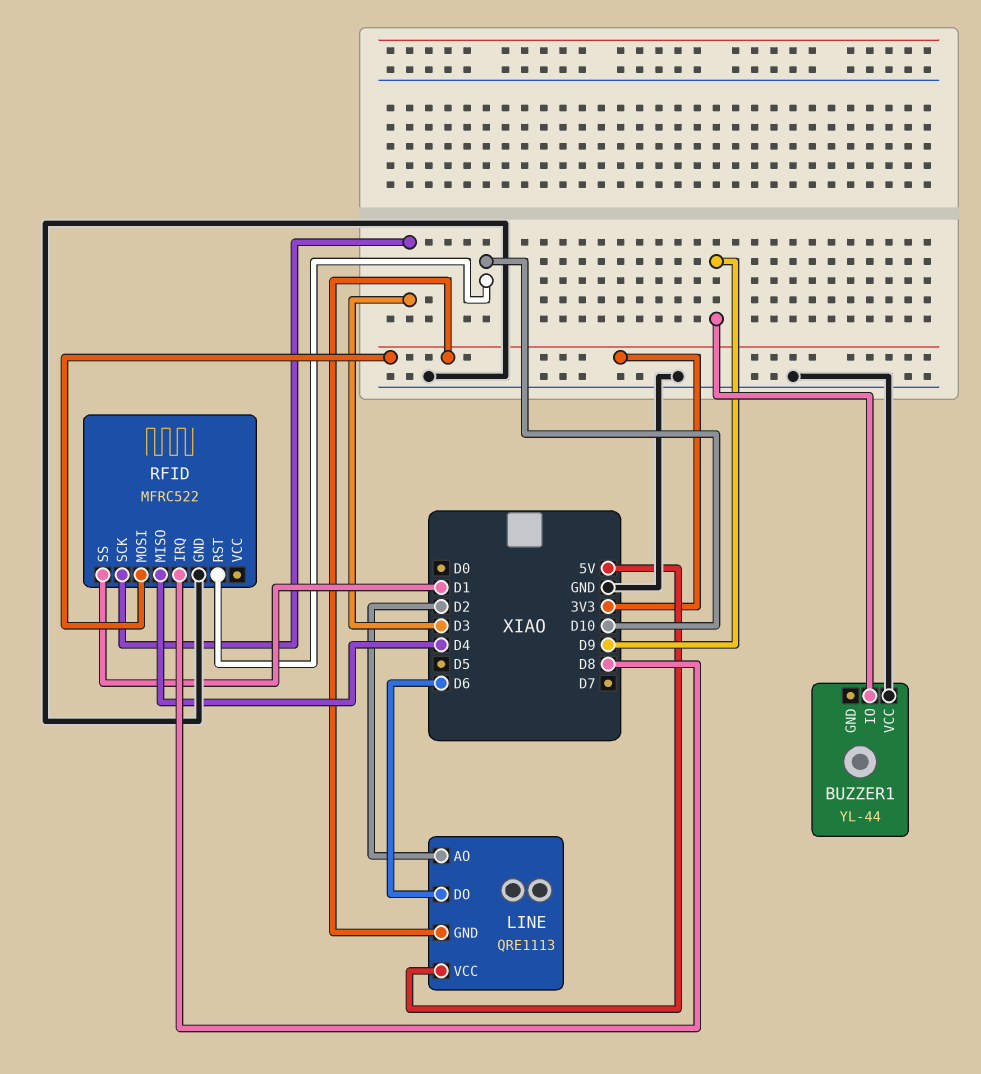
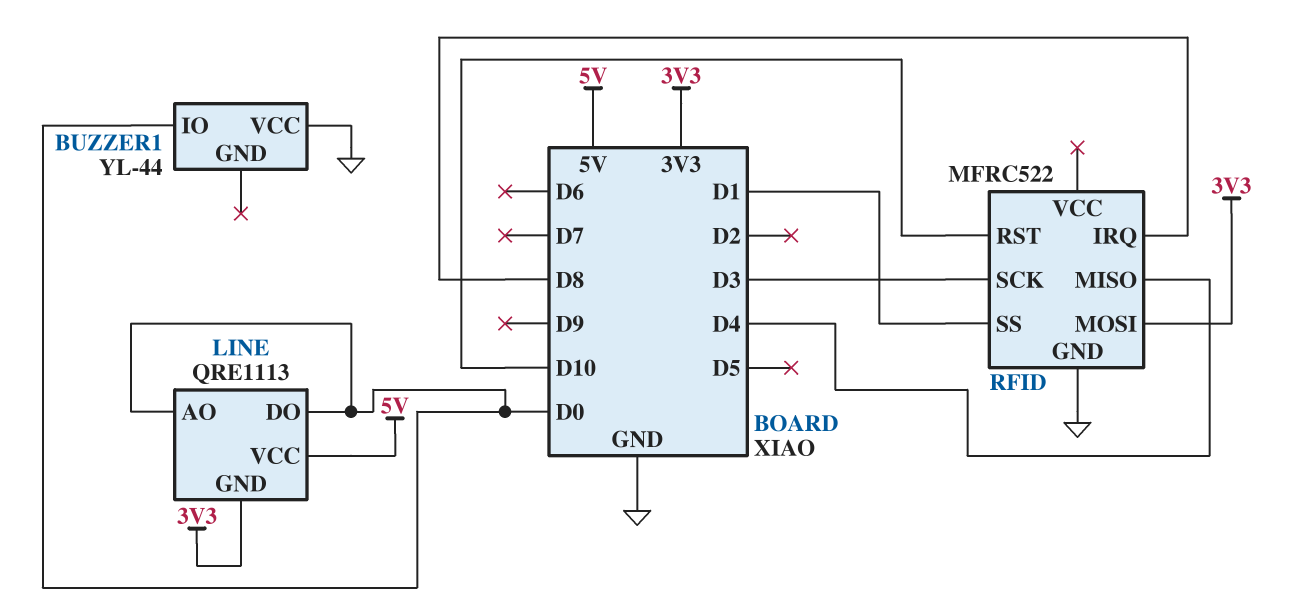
BUZZER1 pin IO: D9 -> D0
LINE pin AO: D2 -> D0
LINE pin DO: D6 -> D0

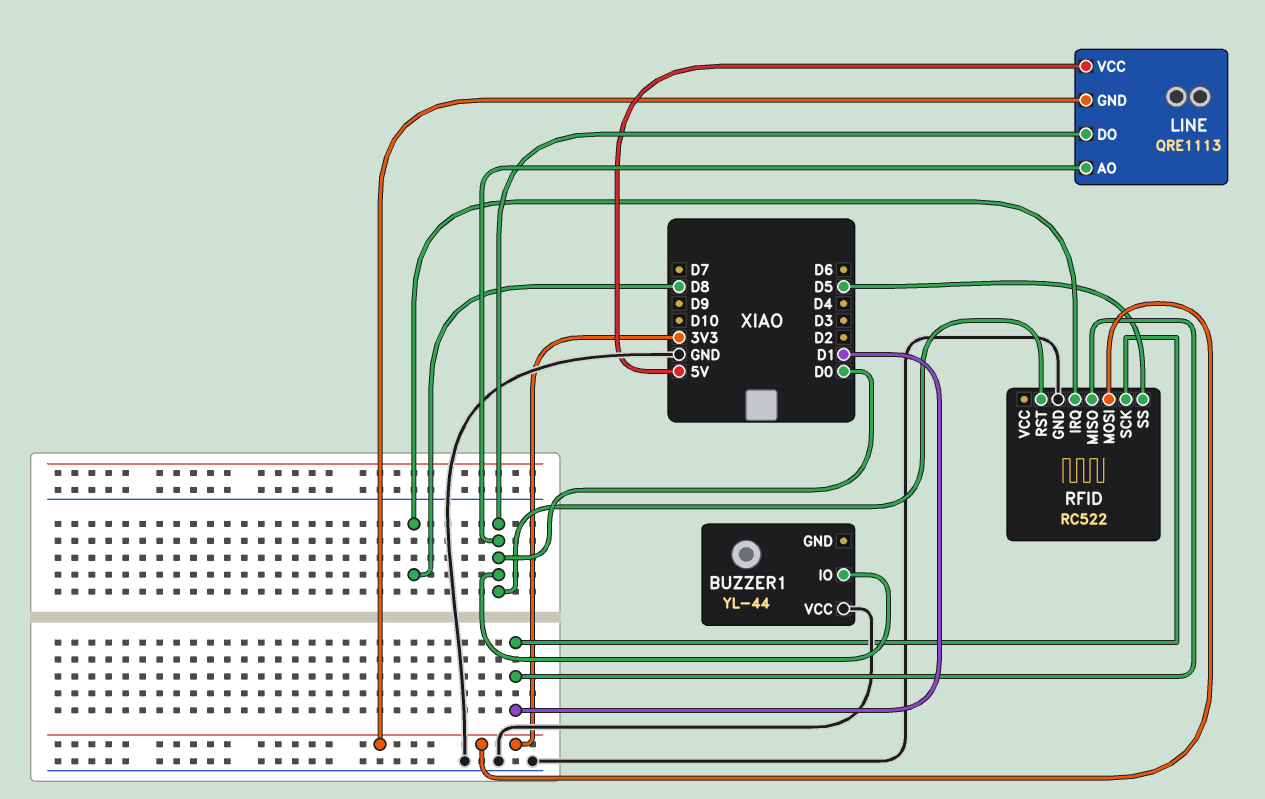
RFID: MFRC522 -> RC522
RFID pin MISO: D4 -> D1
RFID pin RST: D10 -> D0
RFID pin SCK: D3 -> D1
RFID pin SS: D1 -> D5

